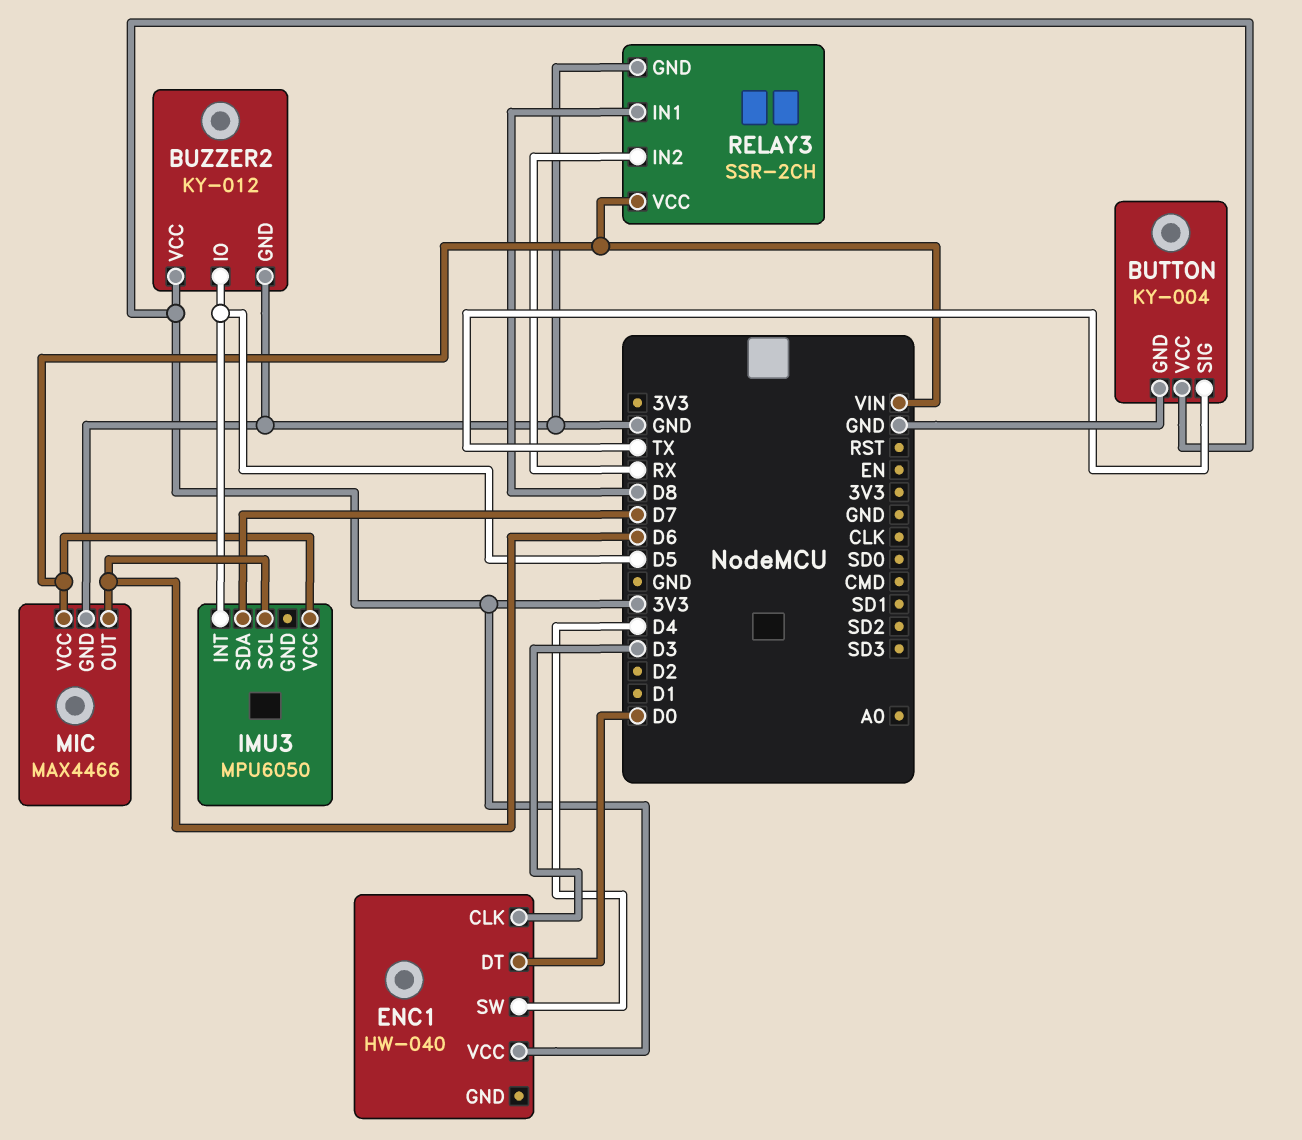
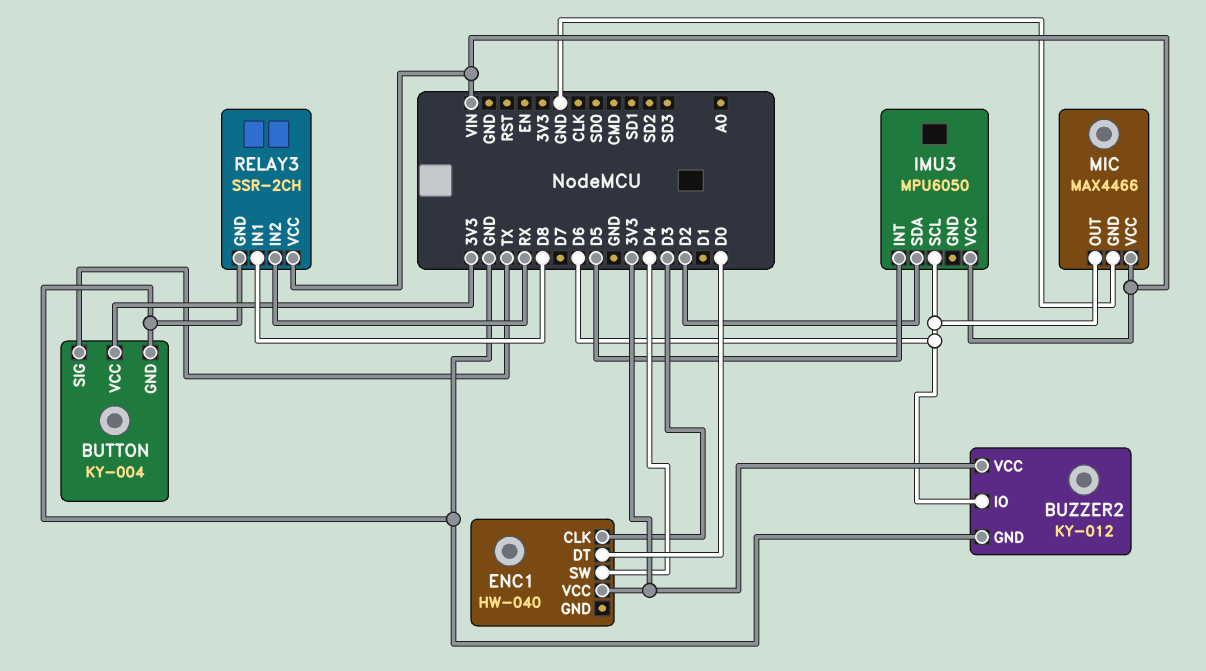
BUZZER2 pin IO: D5 -> D6
IMU3 pin SDA: D7 -> D2

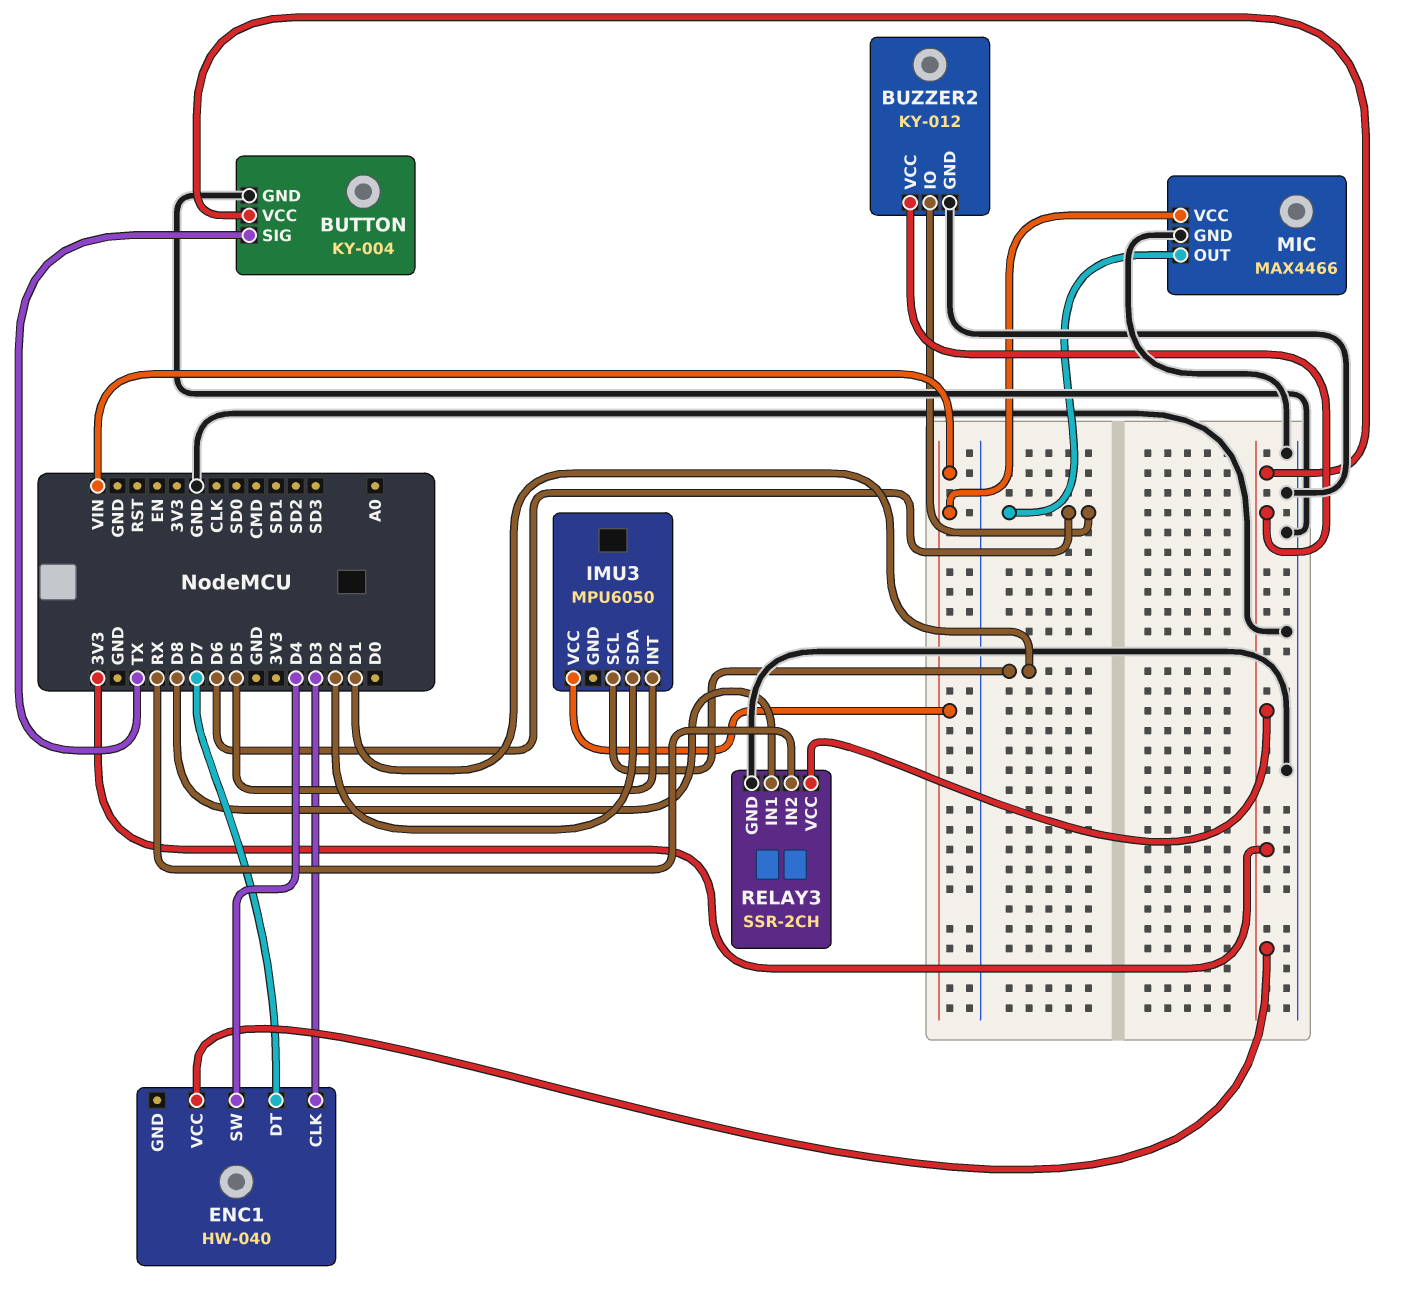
ENC1 pin DT: D0 -> D7
IMU3 pin SCL: D6 -> D1
RELAY3 pin VCC: VIN -> 3V3

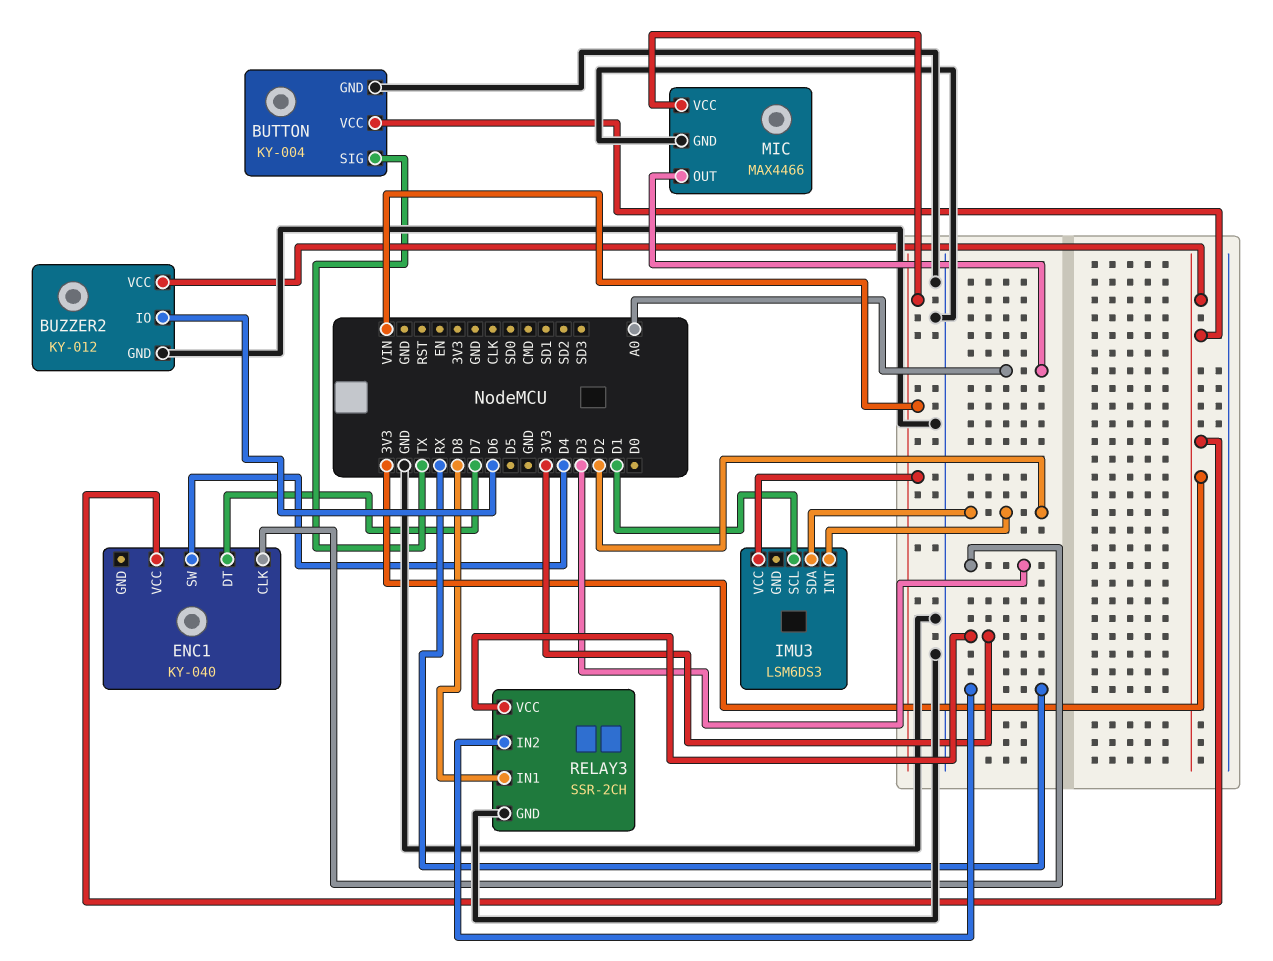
ENC1: HW-040 -> KY-040
IMU3: MPU6050 -> LSM6DS3
IMU3 pin INT: D5 -> D2
MIC pin OUT: D6 -> A0

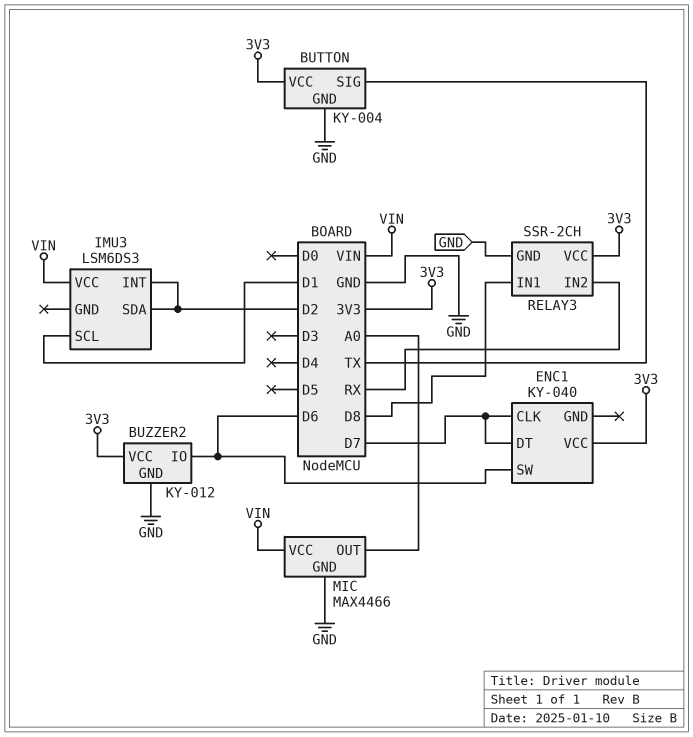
ENC1 pin CLK: D3 -> D7
ENC1 pin SW: D4 -> D6

